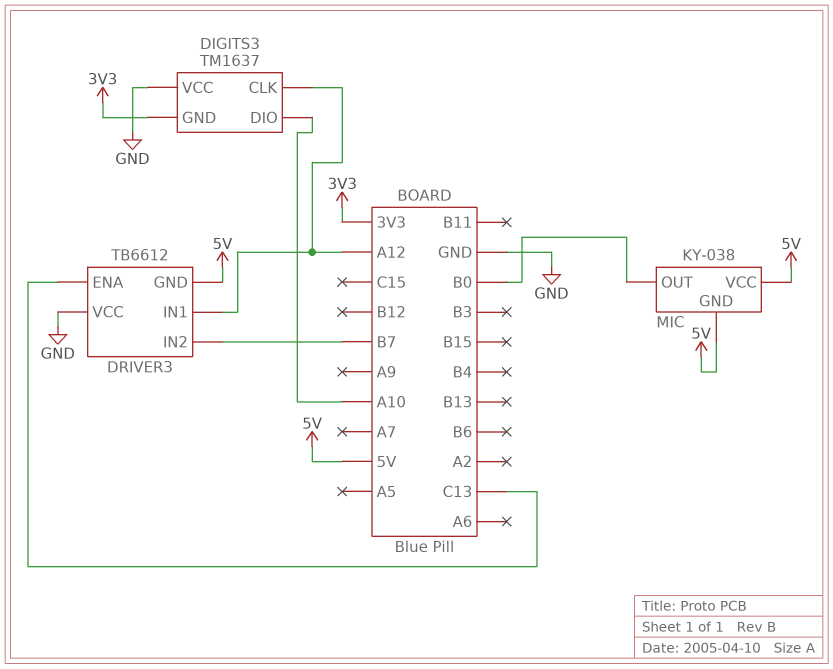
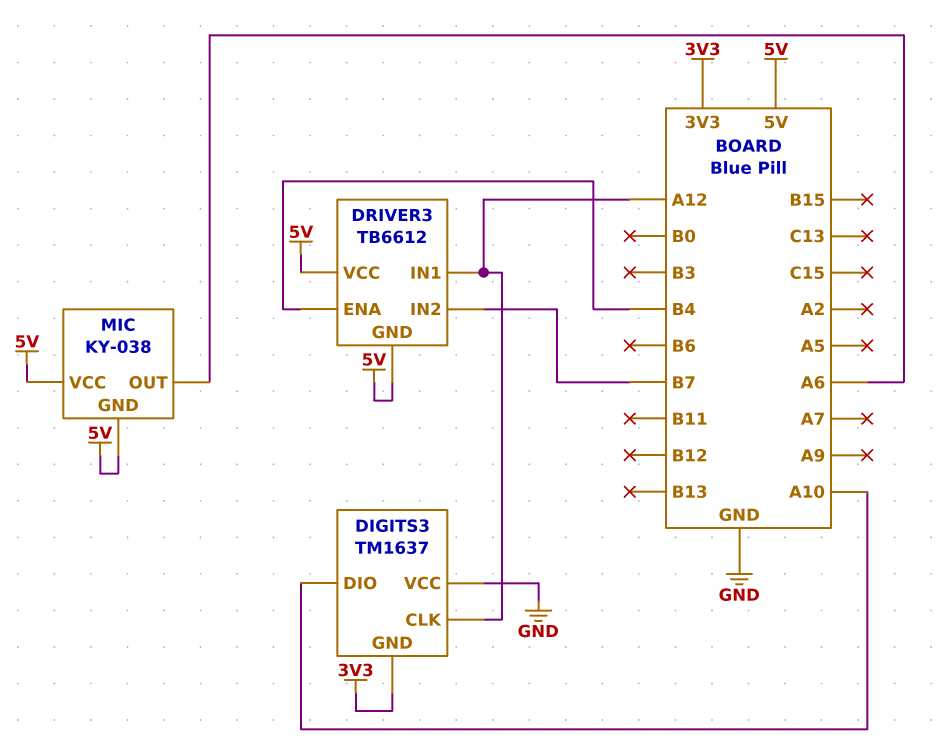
DRIVER3 pin ENA: C13 -> B4
DRIVER3 pin VCC: GND -> 5V
MIC pin OUT: B0 -> A6

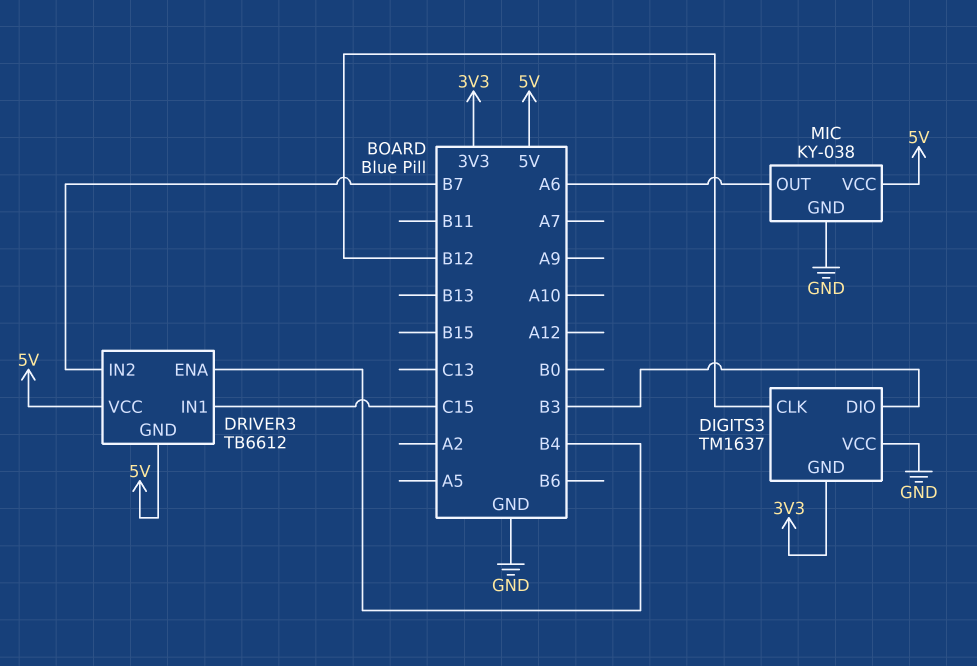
DIGITS3 pin CLK: A12 -> B12
DIGITS3 pin DIO: A10 -> B3
DRIVER3 pin IN1: A12 -> C15
MIC pin GND: 5V -> GND

